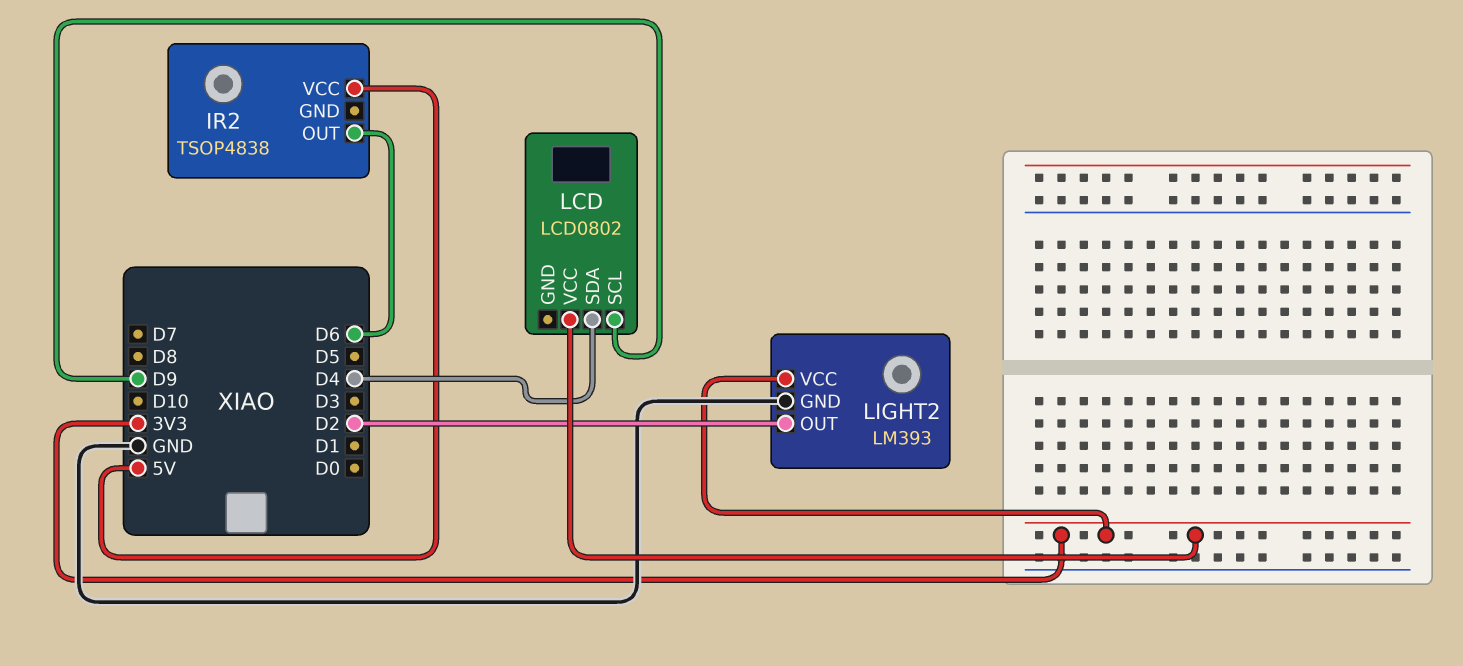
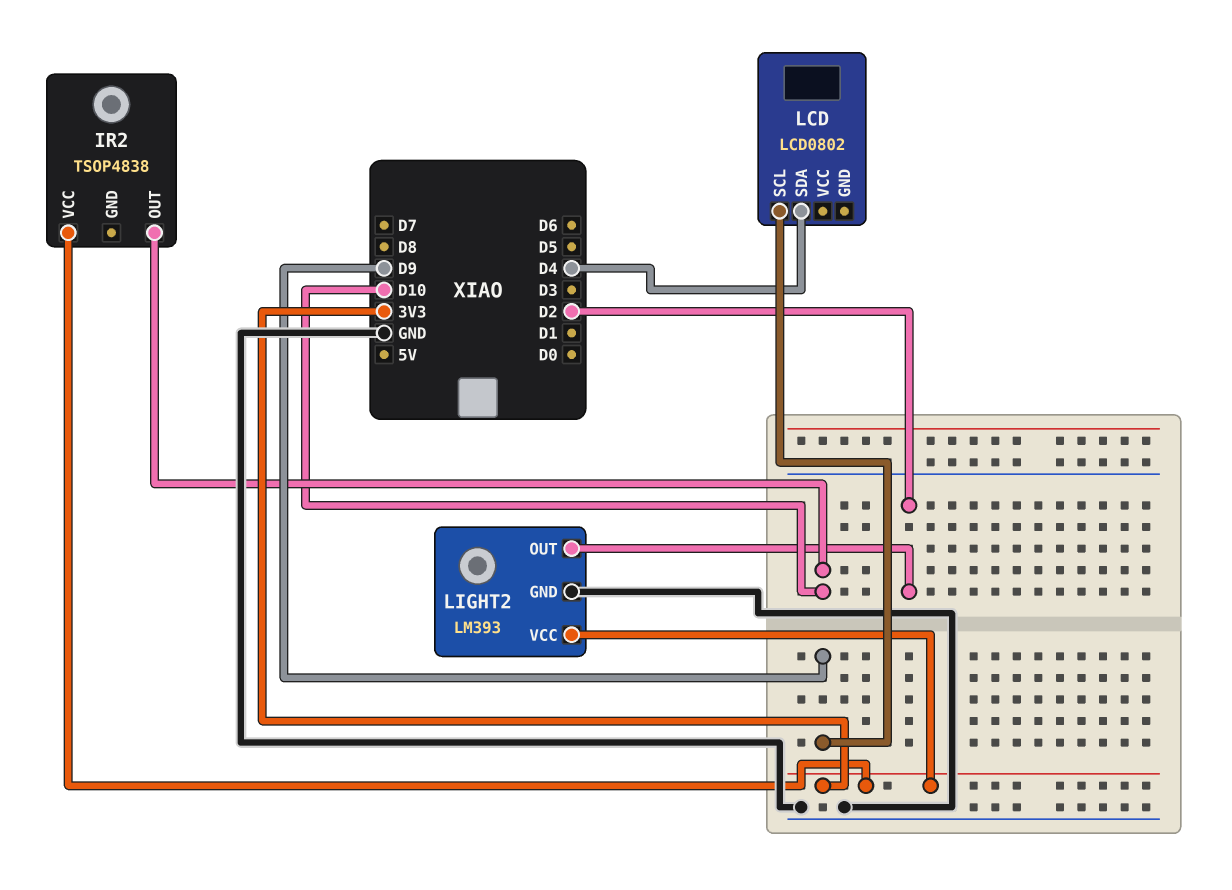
IR2 pin OUT: D6 -> D10
IR2 pin VCC: 5V -> 3V3
LCD pin VCC: 3V3 -> none

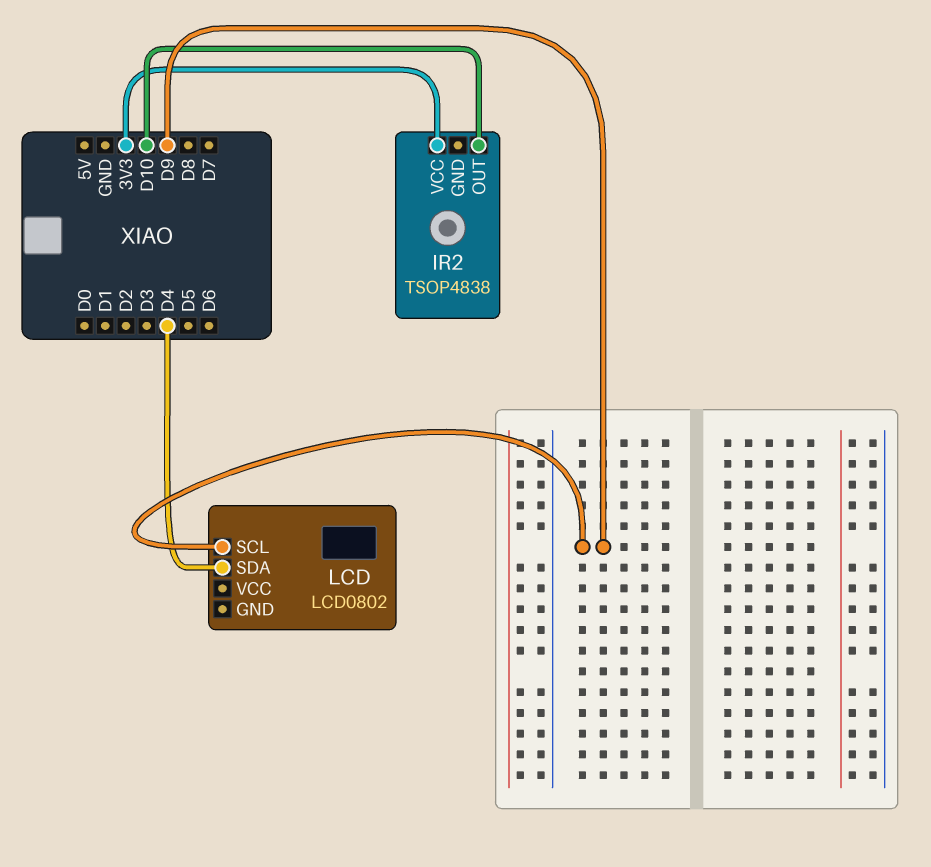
LIGHT2: LM393 -> none
LIGHT2 pin GND: GND -> none
LIGHT2 pin OUT: D2 -> none
LIGHT2 pin VCC: 3V3 -> none

